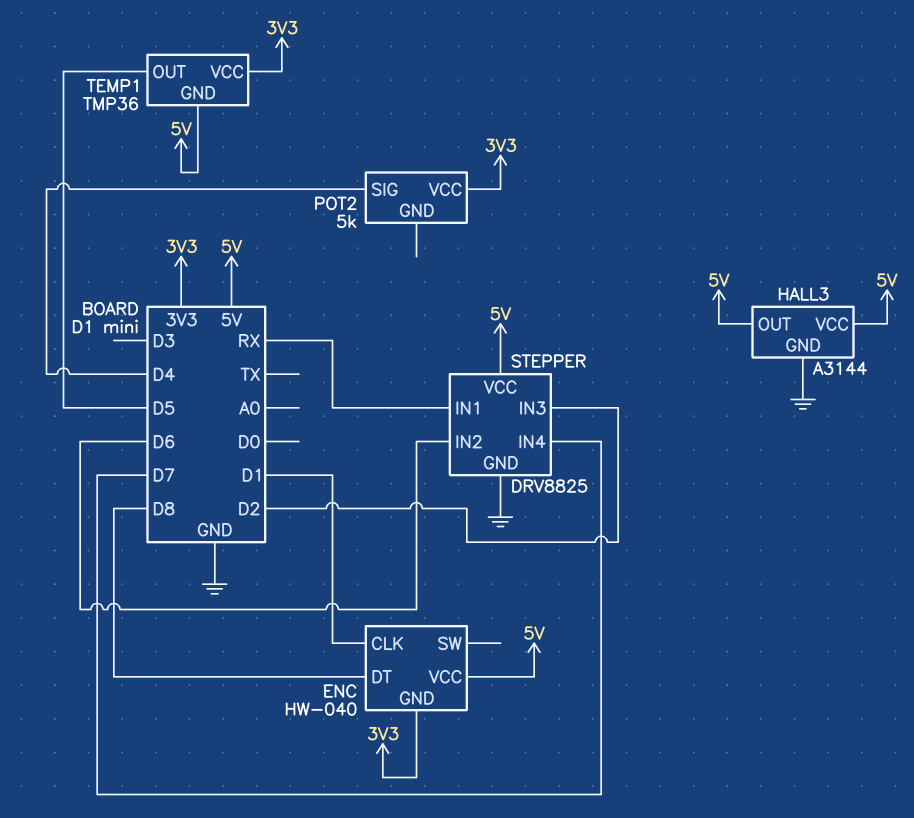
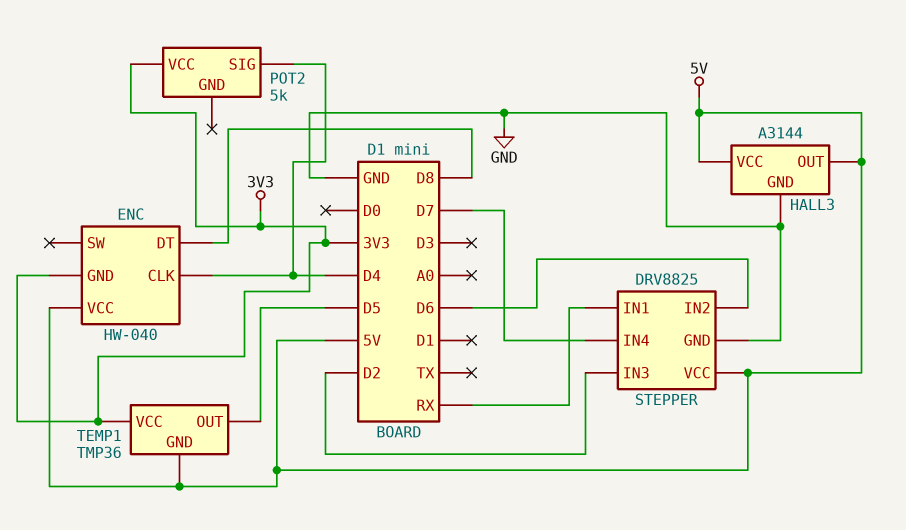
ENC pin CLK: D1 -> D4

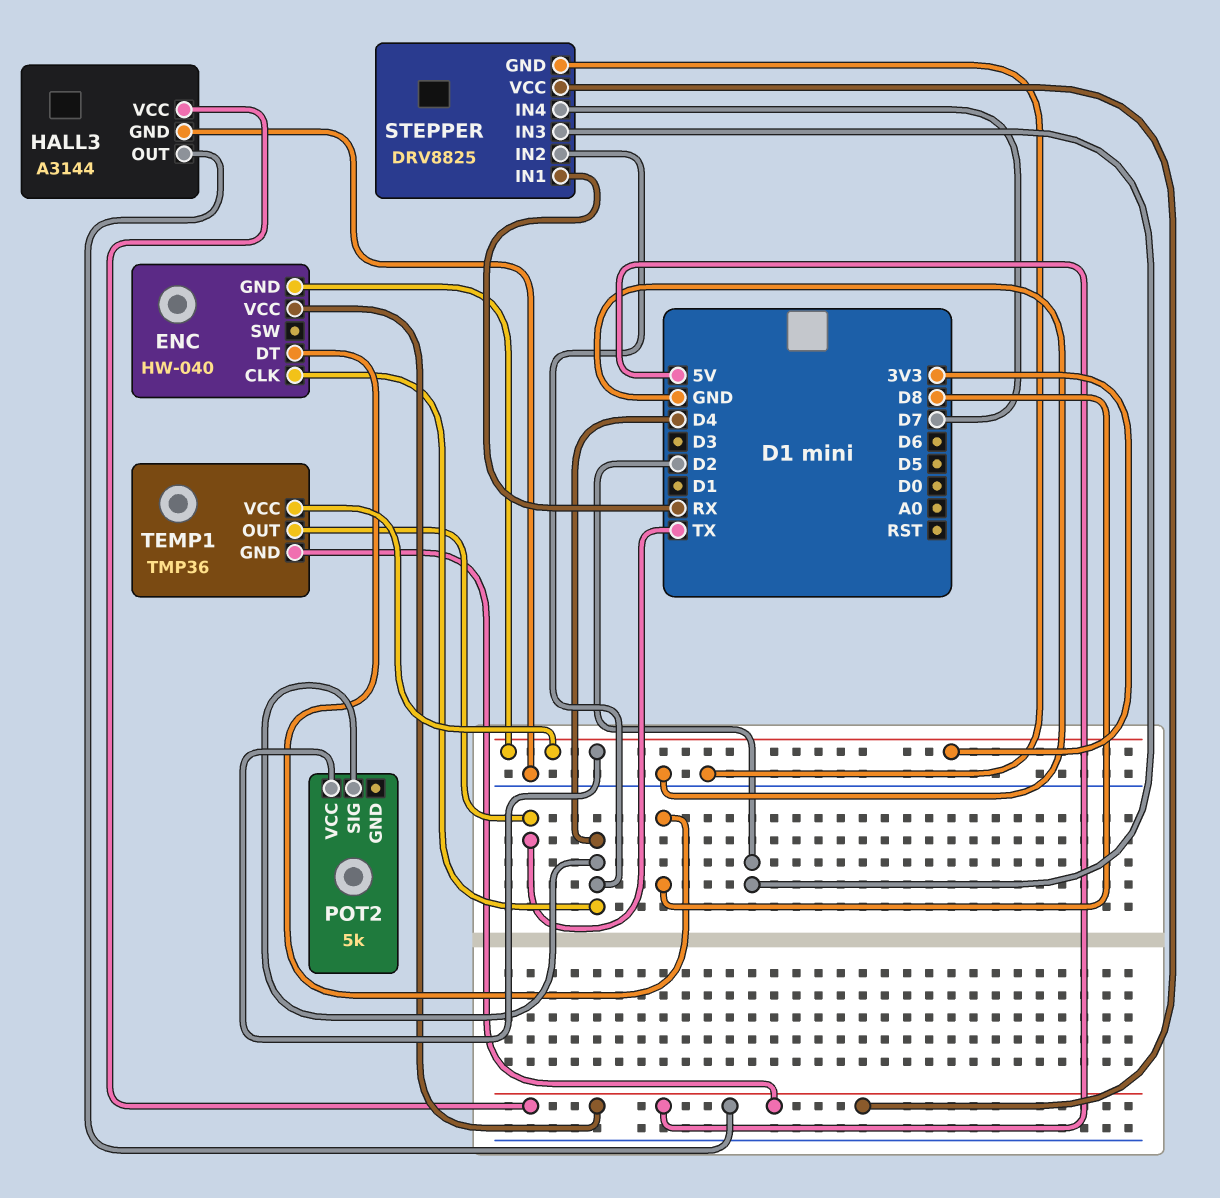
STEPPER pin IN2: D6 -> D4
TEMP1 pin OUT: D5 -> TX

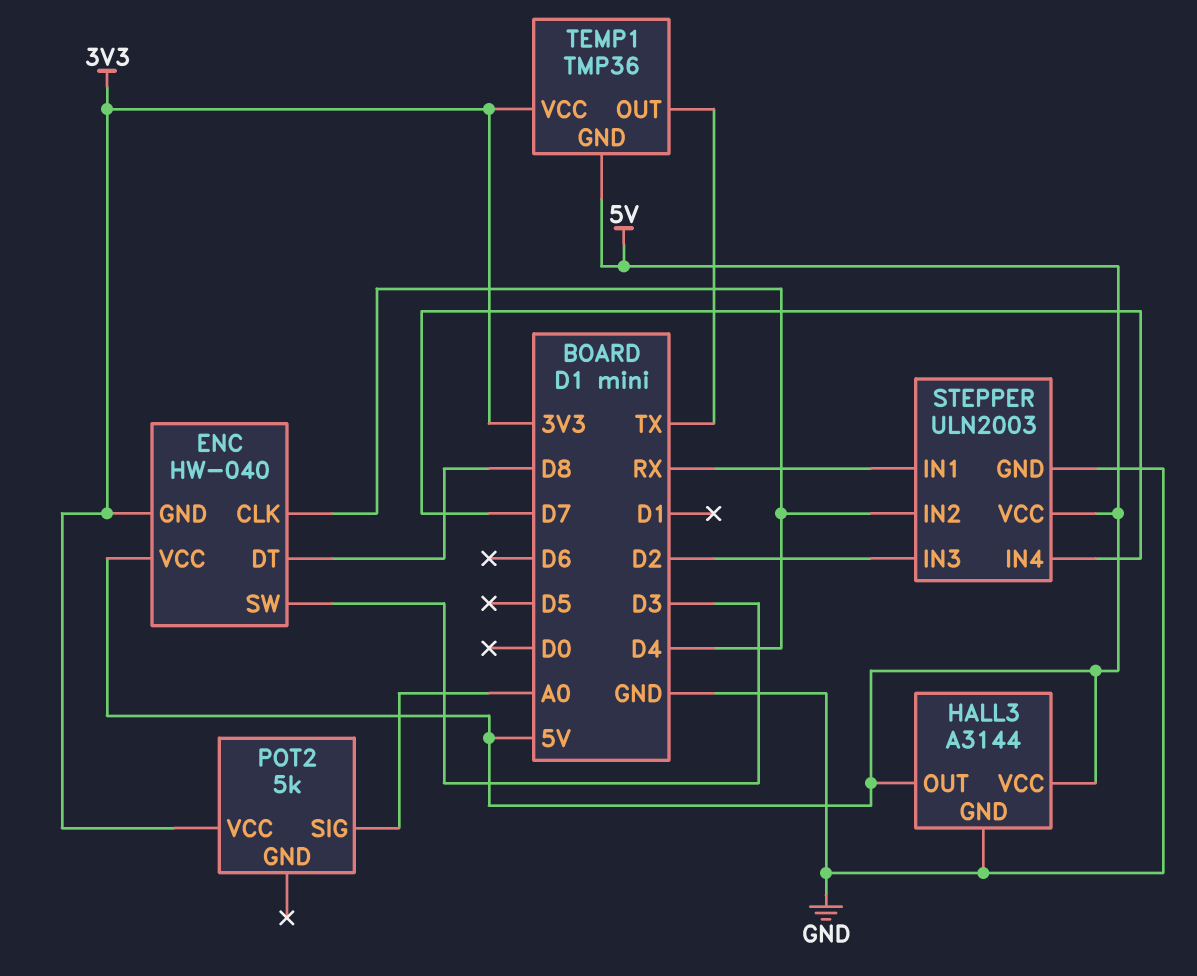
ENC pin SW: none -> D3
POT2 pin SIG: D4 -> A0
STEPPER: DRV8825 -> ULN2003

